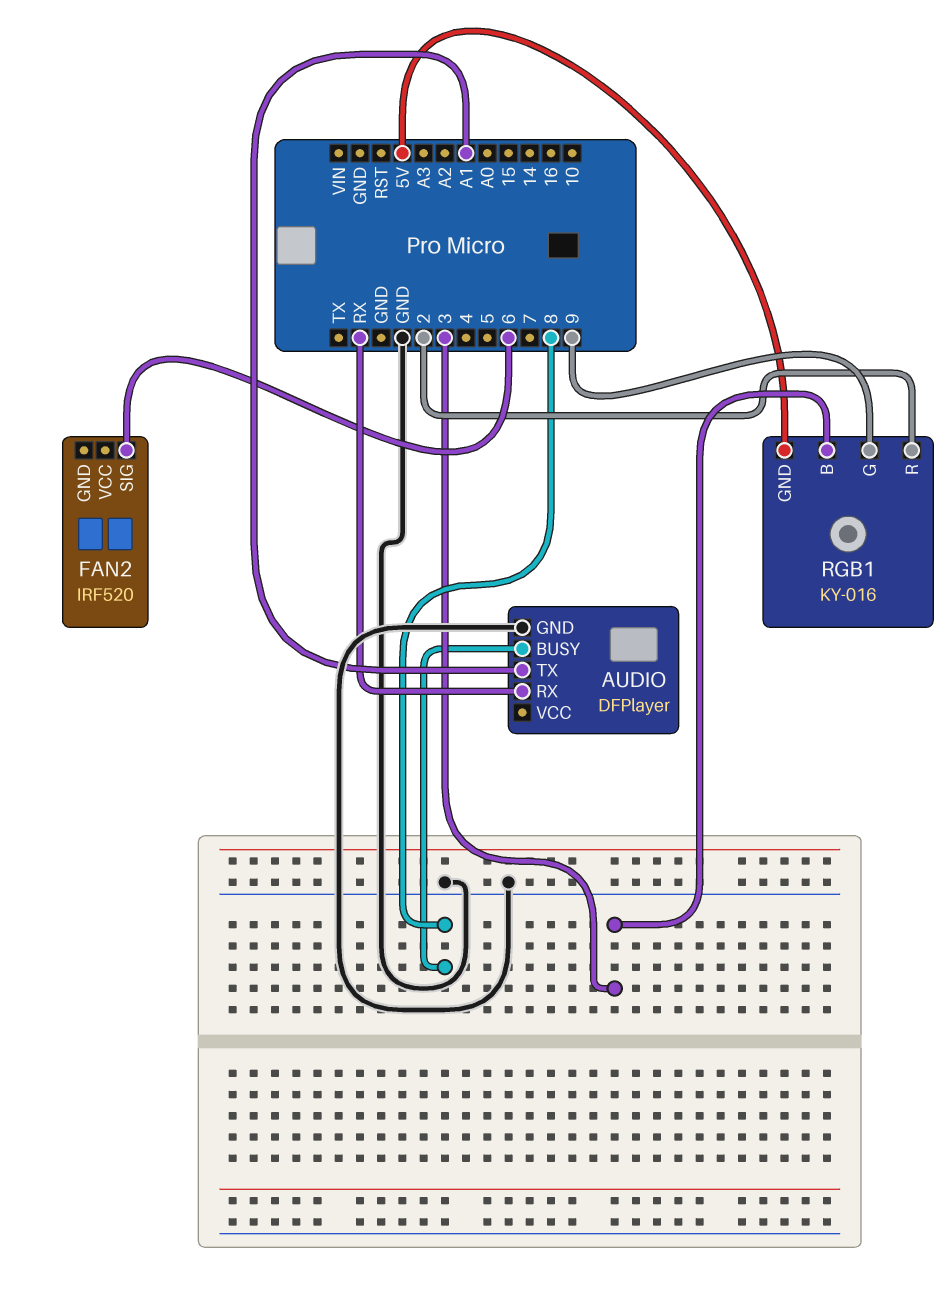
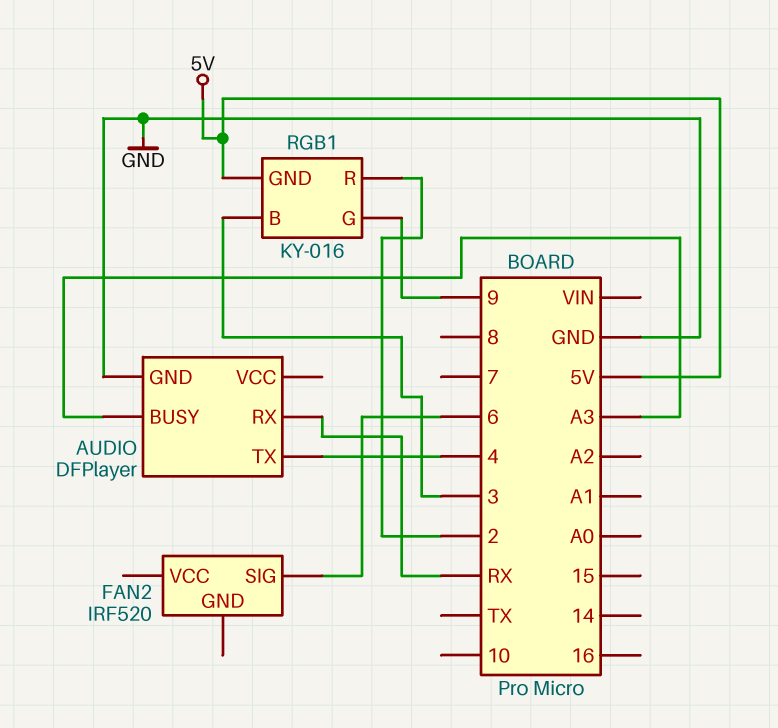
AUDIO pin BUSY: 8 -> A3
AUDIO pin TX: A1 -> 4

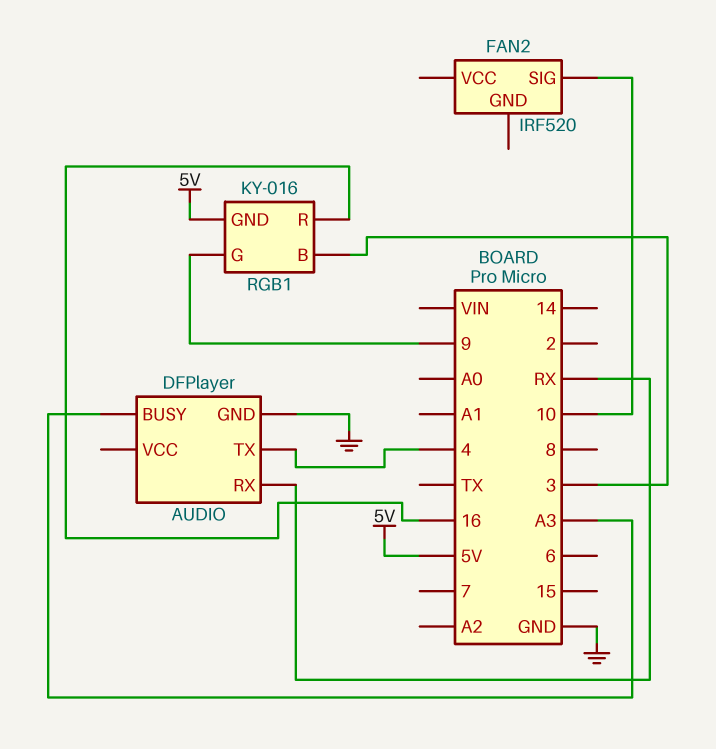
FAN2 pin SIG: 6 -> 10
RGB1 pin R: 2 -> 16

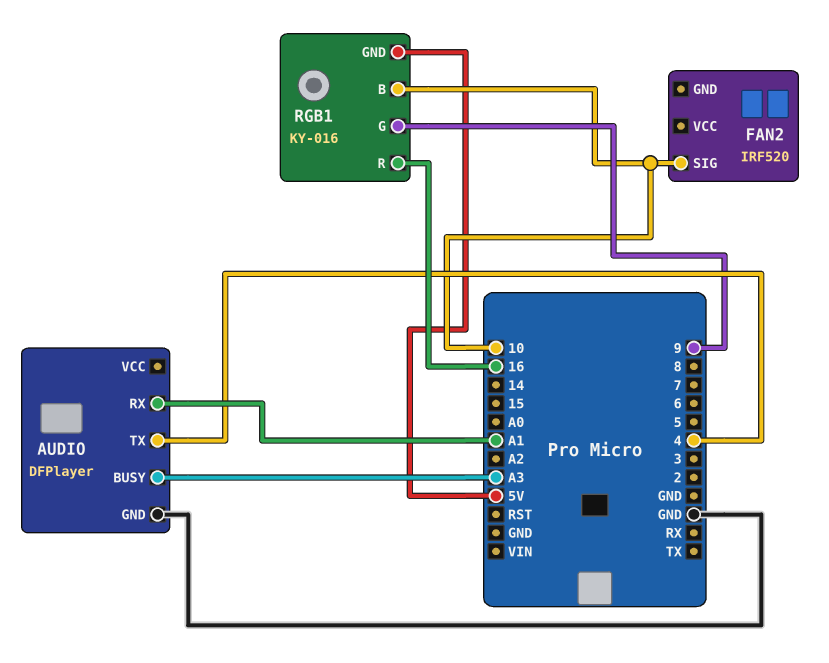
AUDIO pin RX: RX -> A1
RGB1 pin B: 3 -> 10

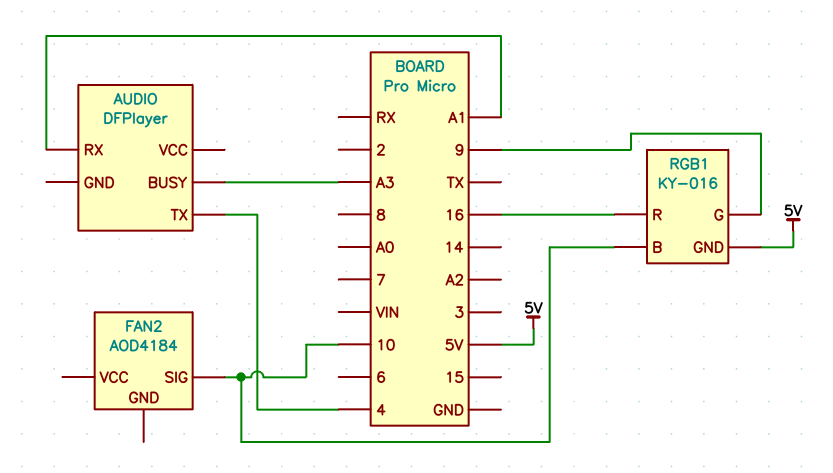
AUDIO pin GND: GND -> none
FAN2: IRF520 -> AOD4184

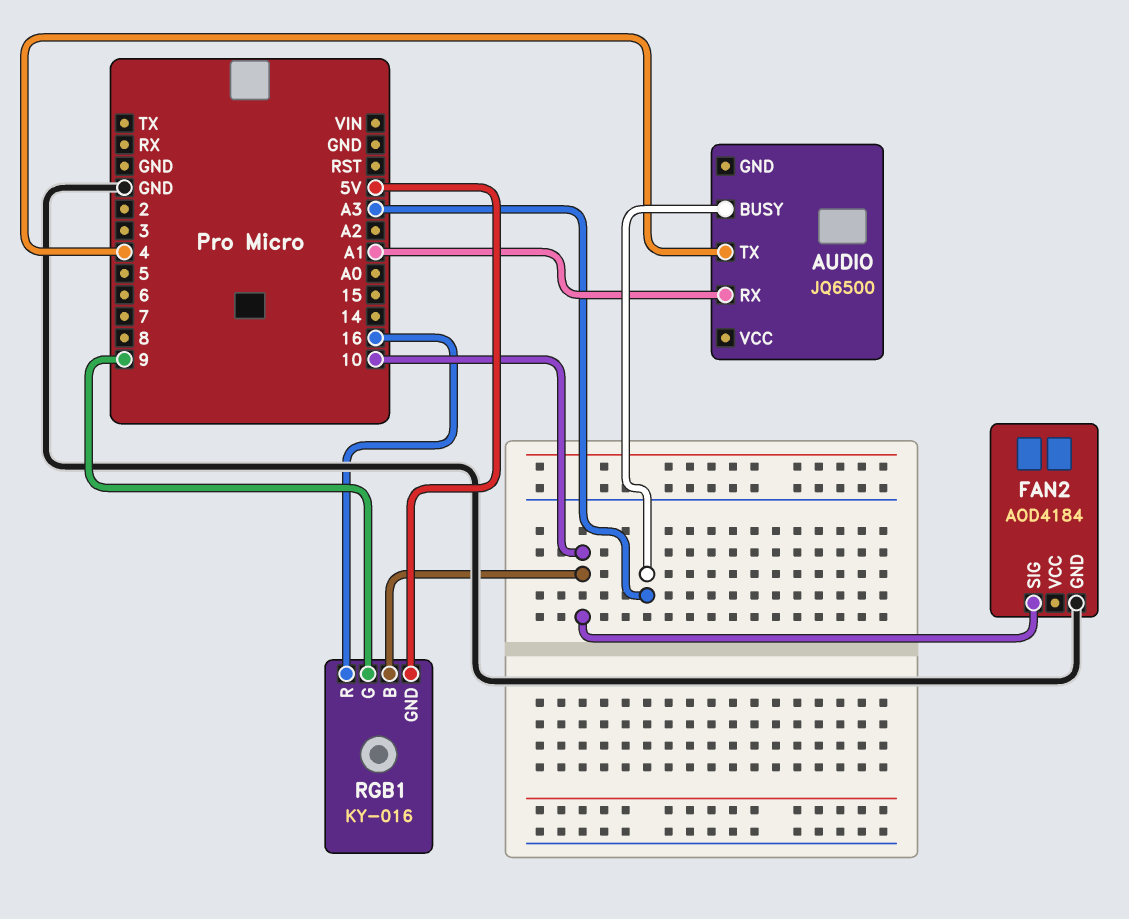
AUDIO: DFPlayer -> JQ6500
FAN2 pin GND: none -> GND

